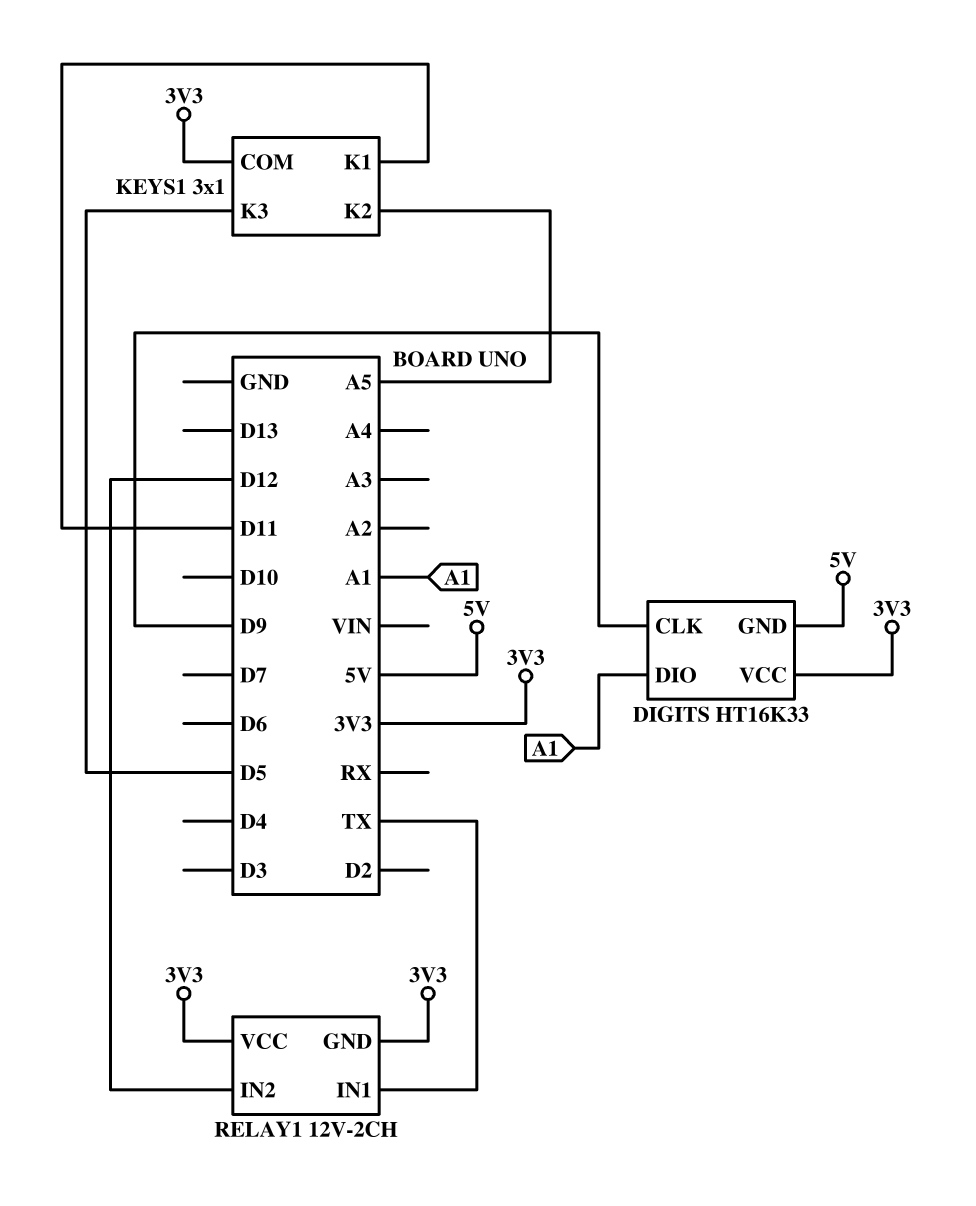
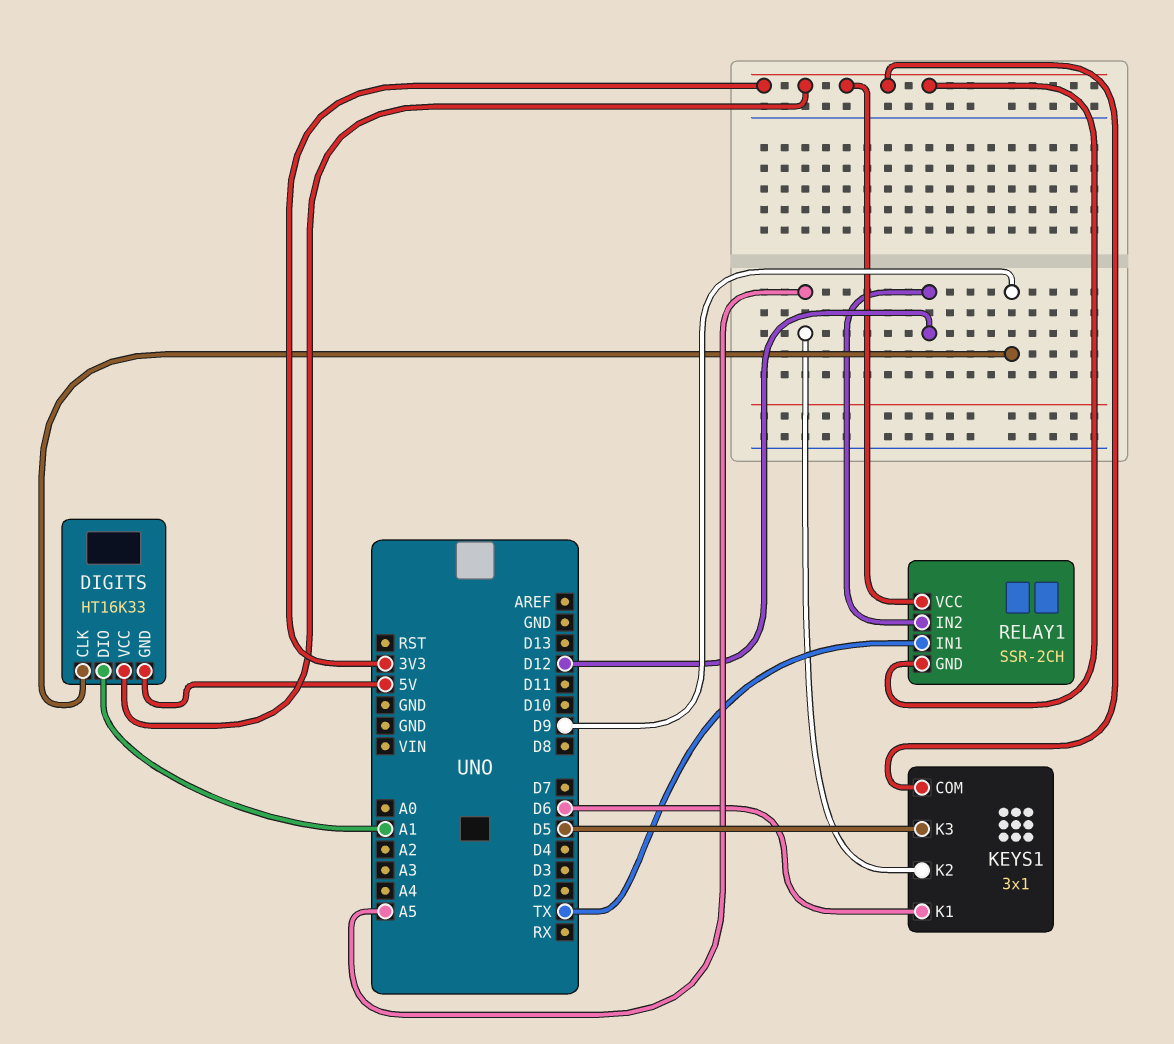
KEYS1 pin K1: D11 -> D6
RELAY1: 12V-2CH -> SSR-2CH

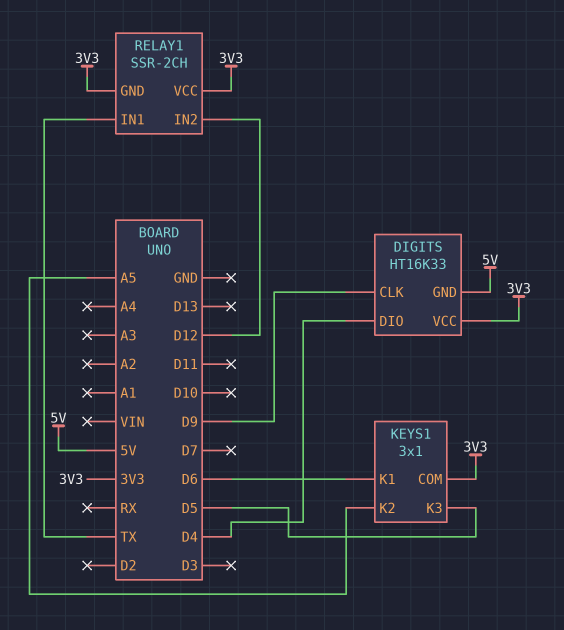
DIGITS pin DIO: A1 -> D4

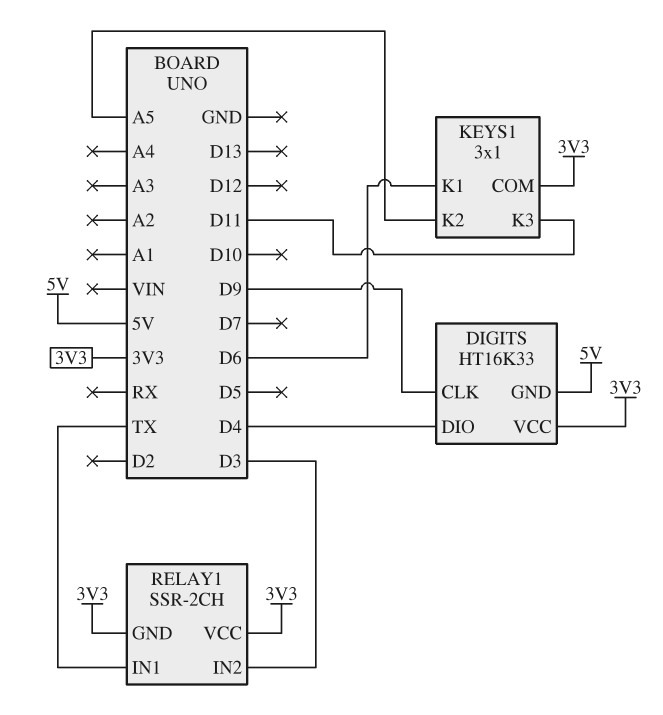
KEYS1 pin K3: D5 -> D11
RELAY1 pin IN2: D12 -> D3

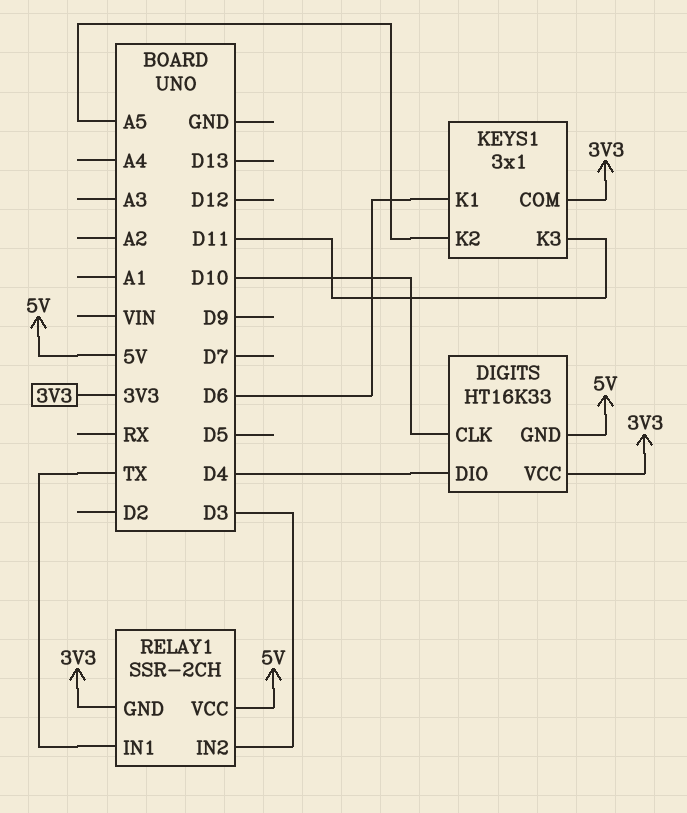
DIGITS pin CLK: D9 -> D10
RELAY1 pin VCC: 3V3 -> 5V

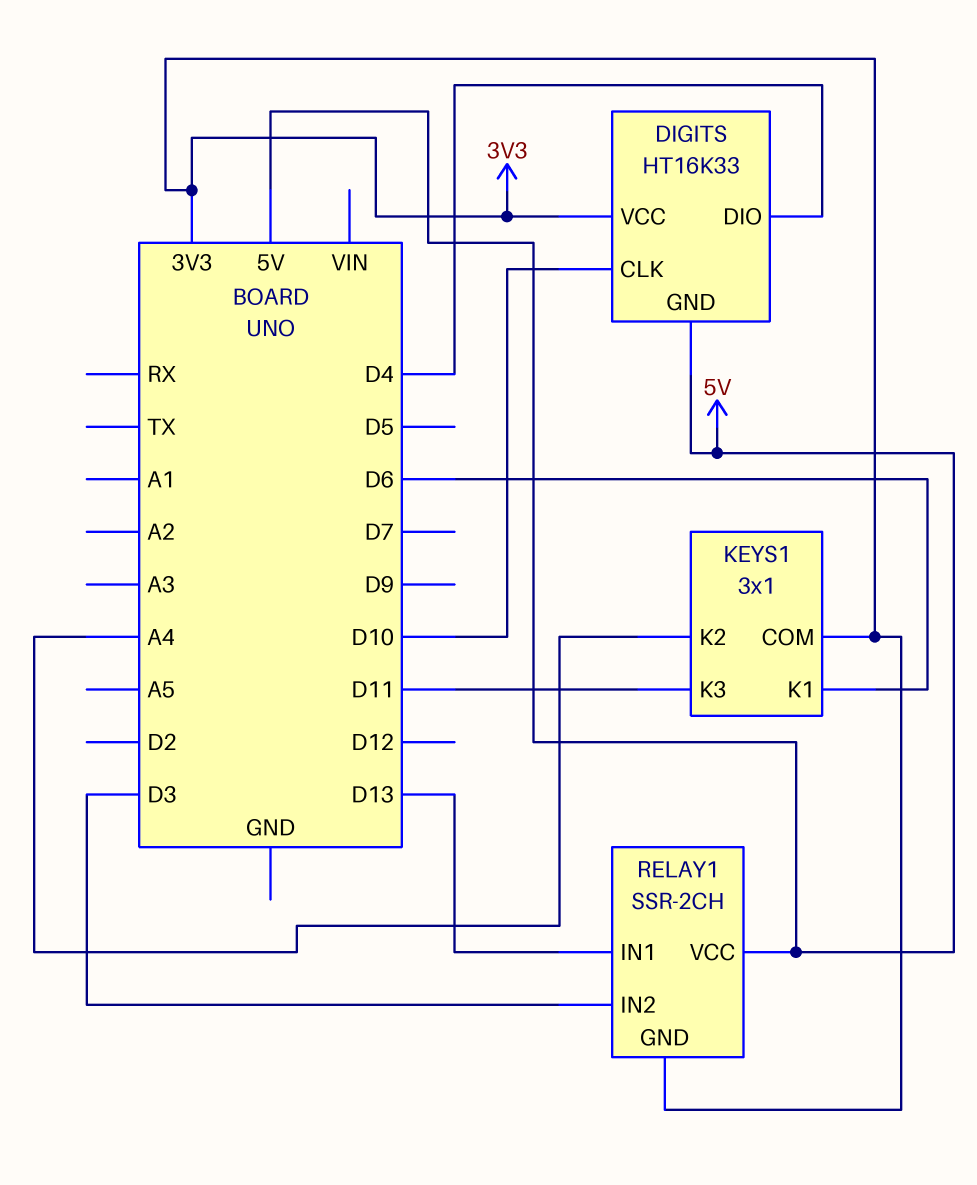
KEYS1 pin K2: A5 -> A4
RELAY1 pin IN1: TX -> D13

